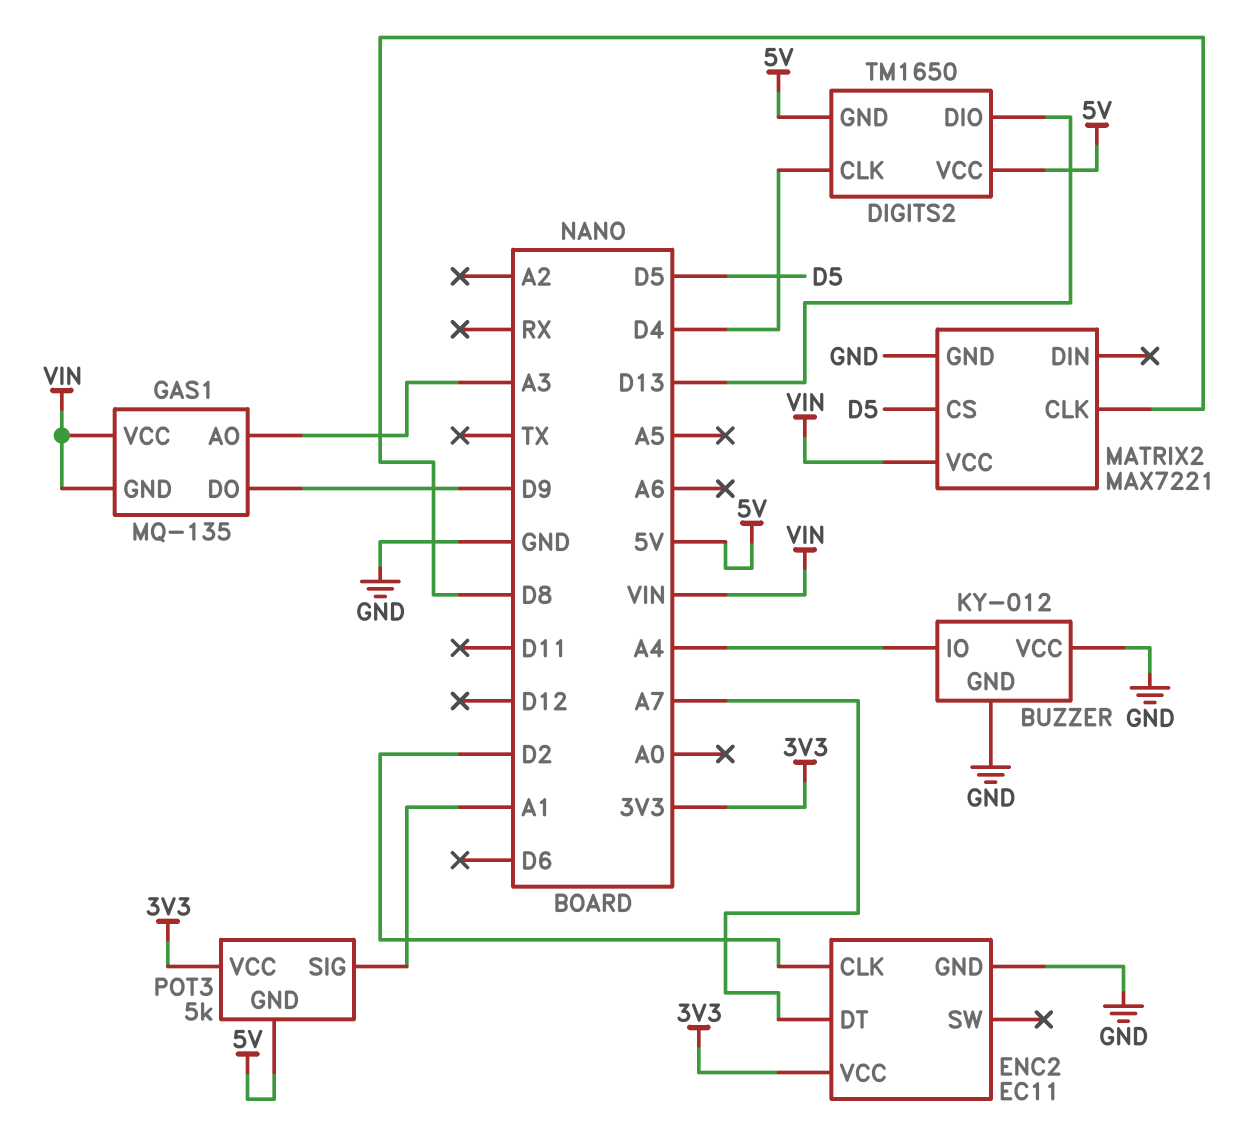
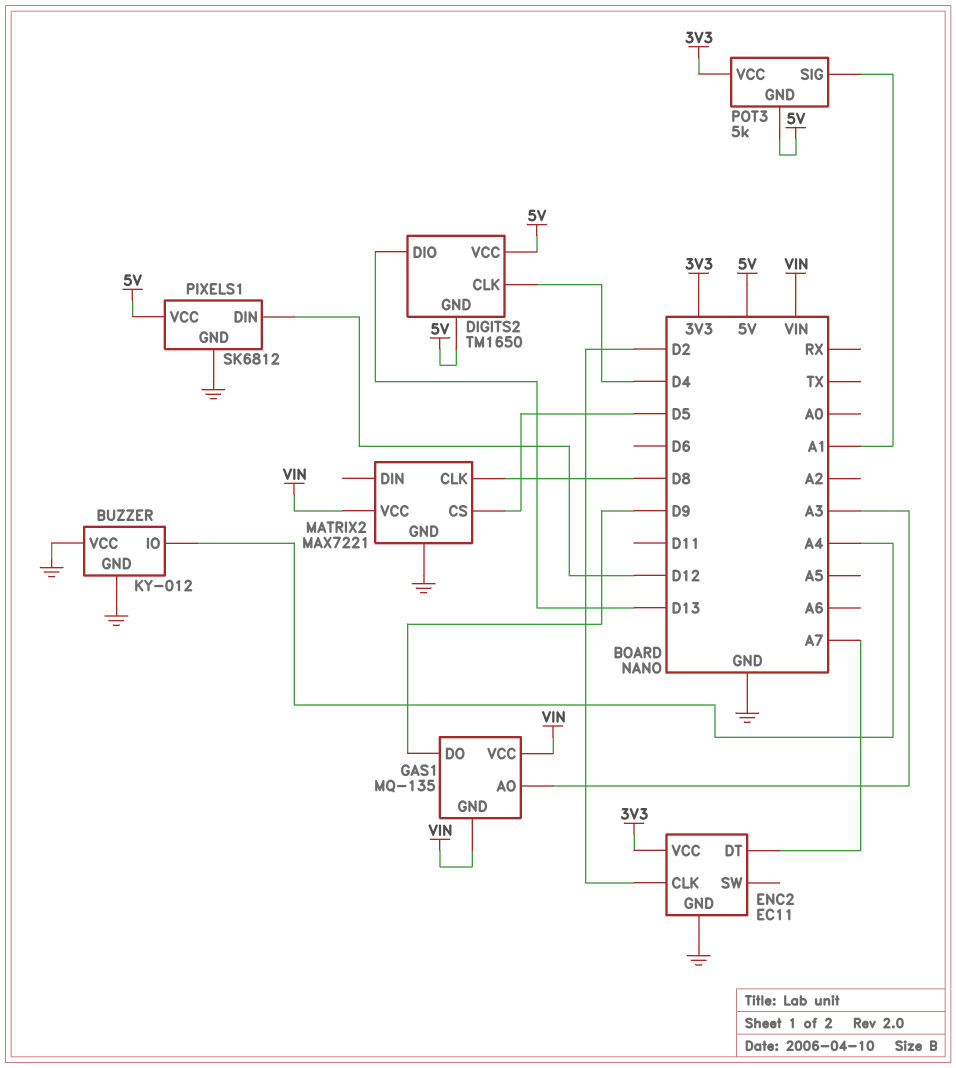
PIXELS1: none -> SK6812
PIXELS1 pin DIN: none -> D12
PIXELS1 pin GND: none -> GND
PIXELS1 pin VCC: none -> 5V

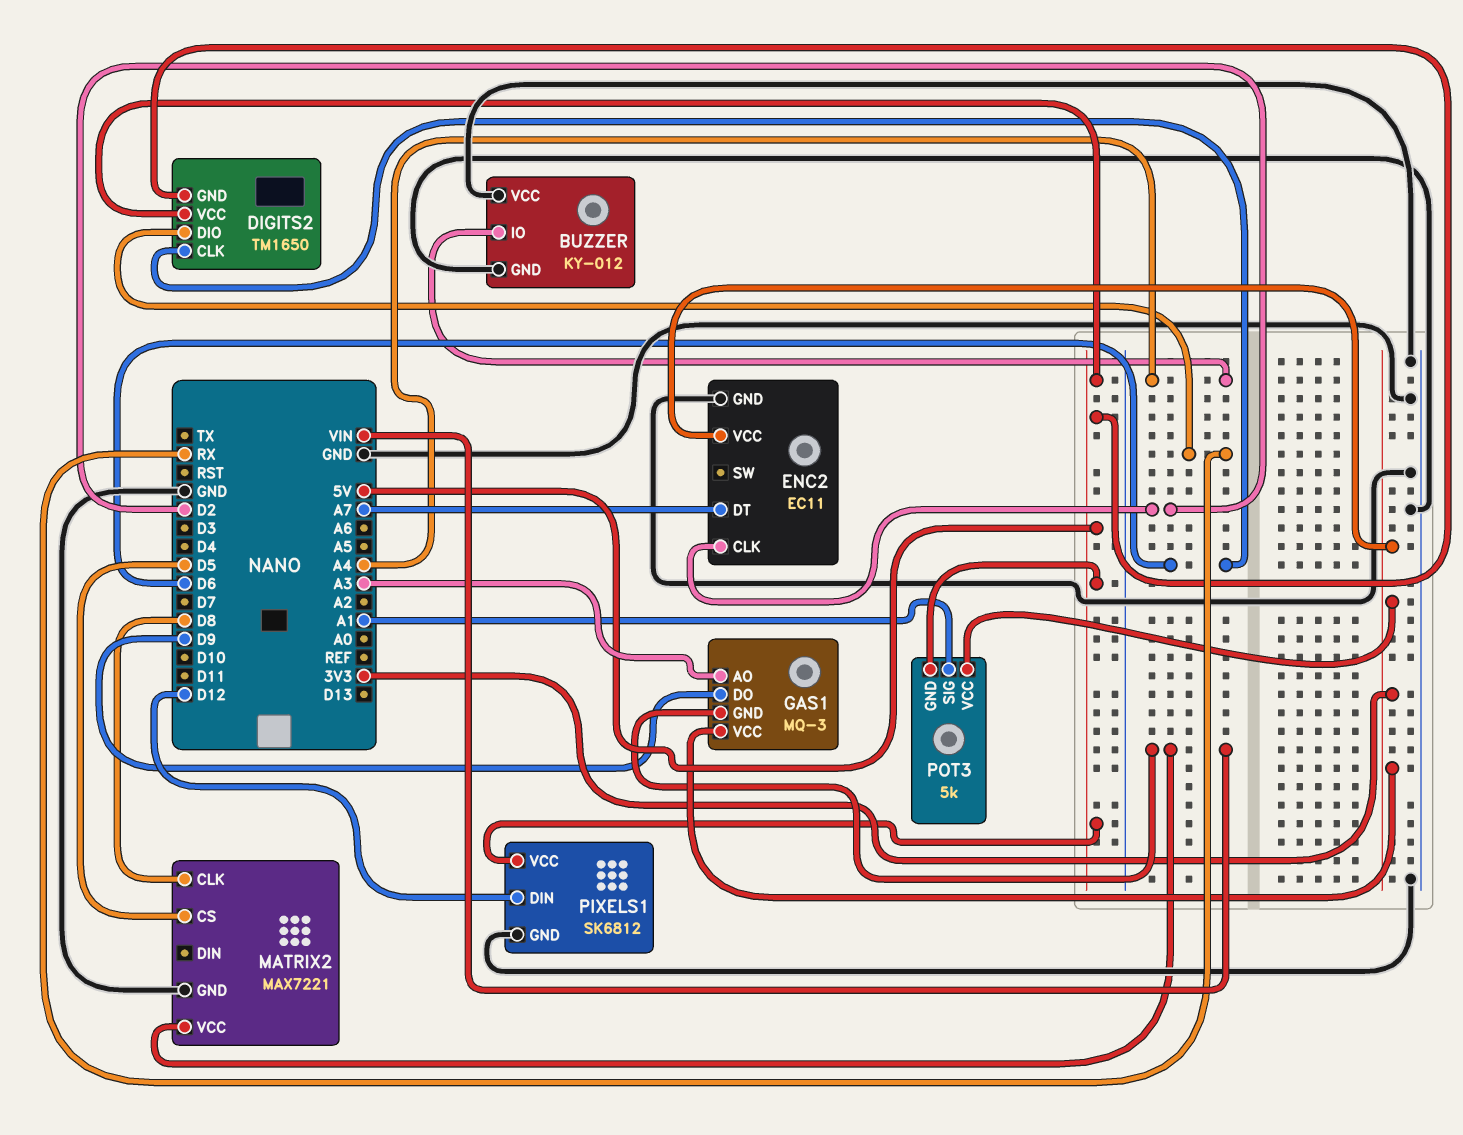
DIGITS2 pin CLK: D4 -> D6
DIGITS2 pin DIO: D13 -> RX
GAS1: MQ-135 -> MQ-3
GAS1 pin VCC: VIN -> 3V3

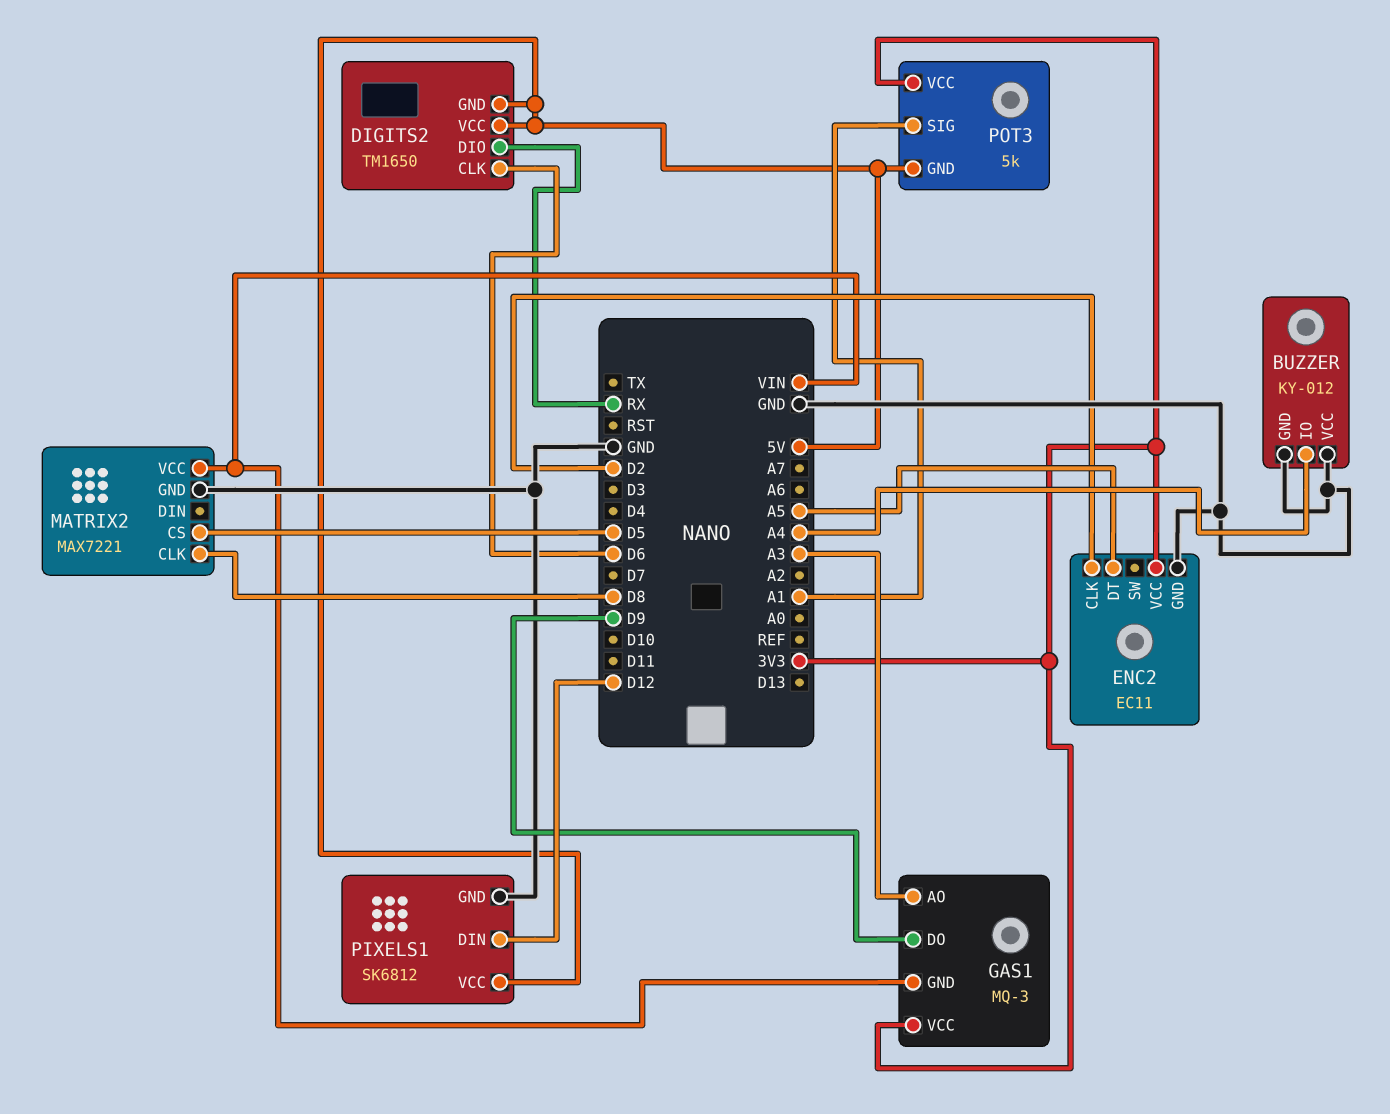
ENC2 pin DT: A7 -> A5

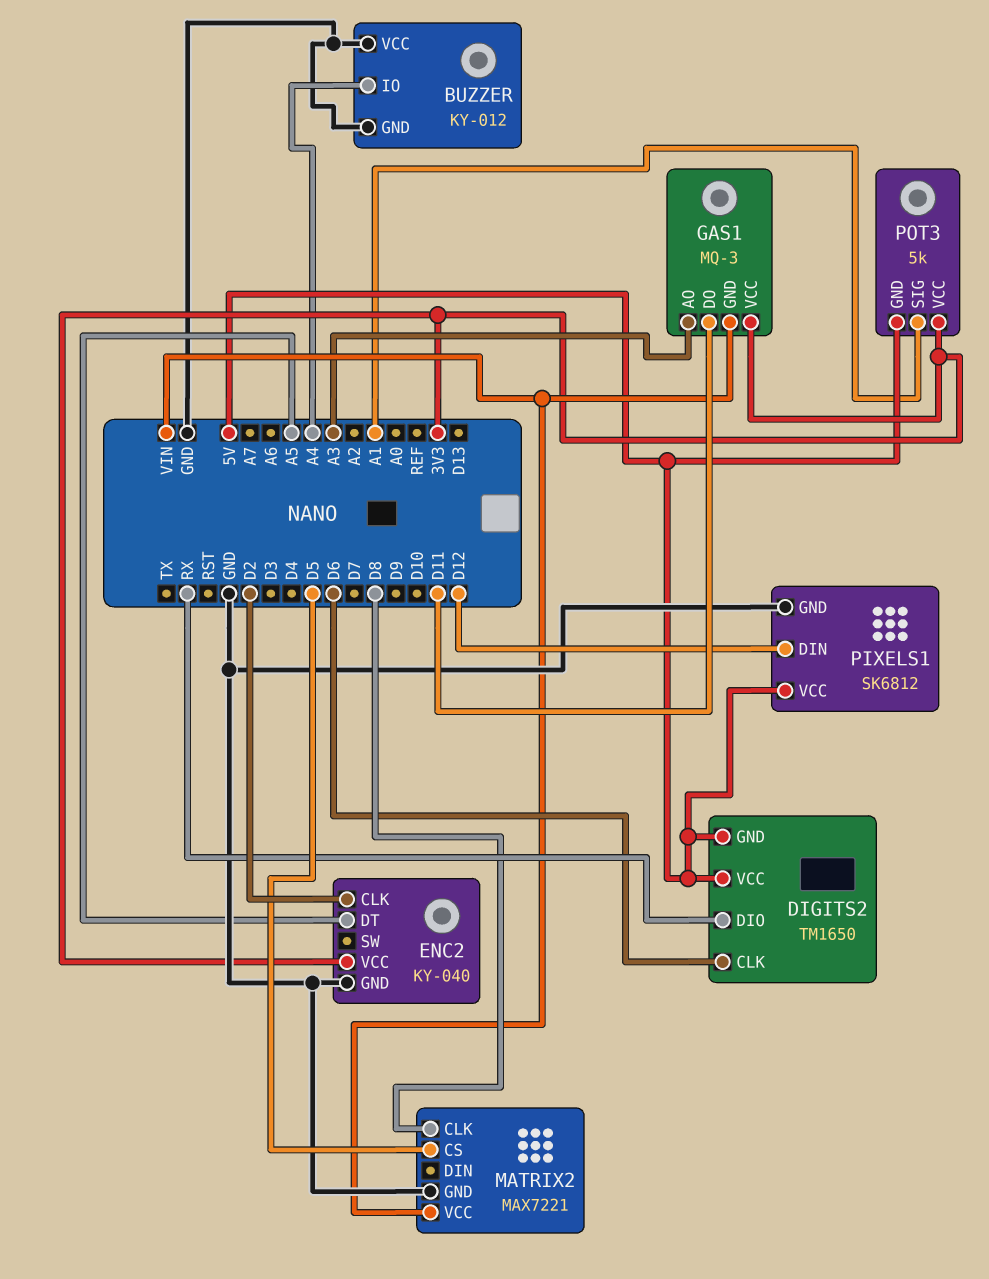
ENC2: EC11 -> KY-040
GAS1 pin DO: D9 -> D11

